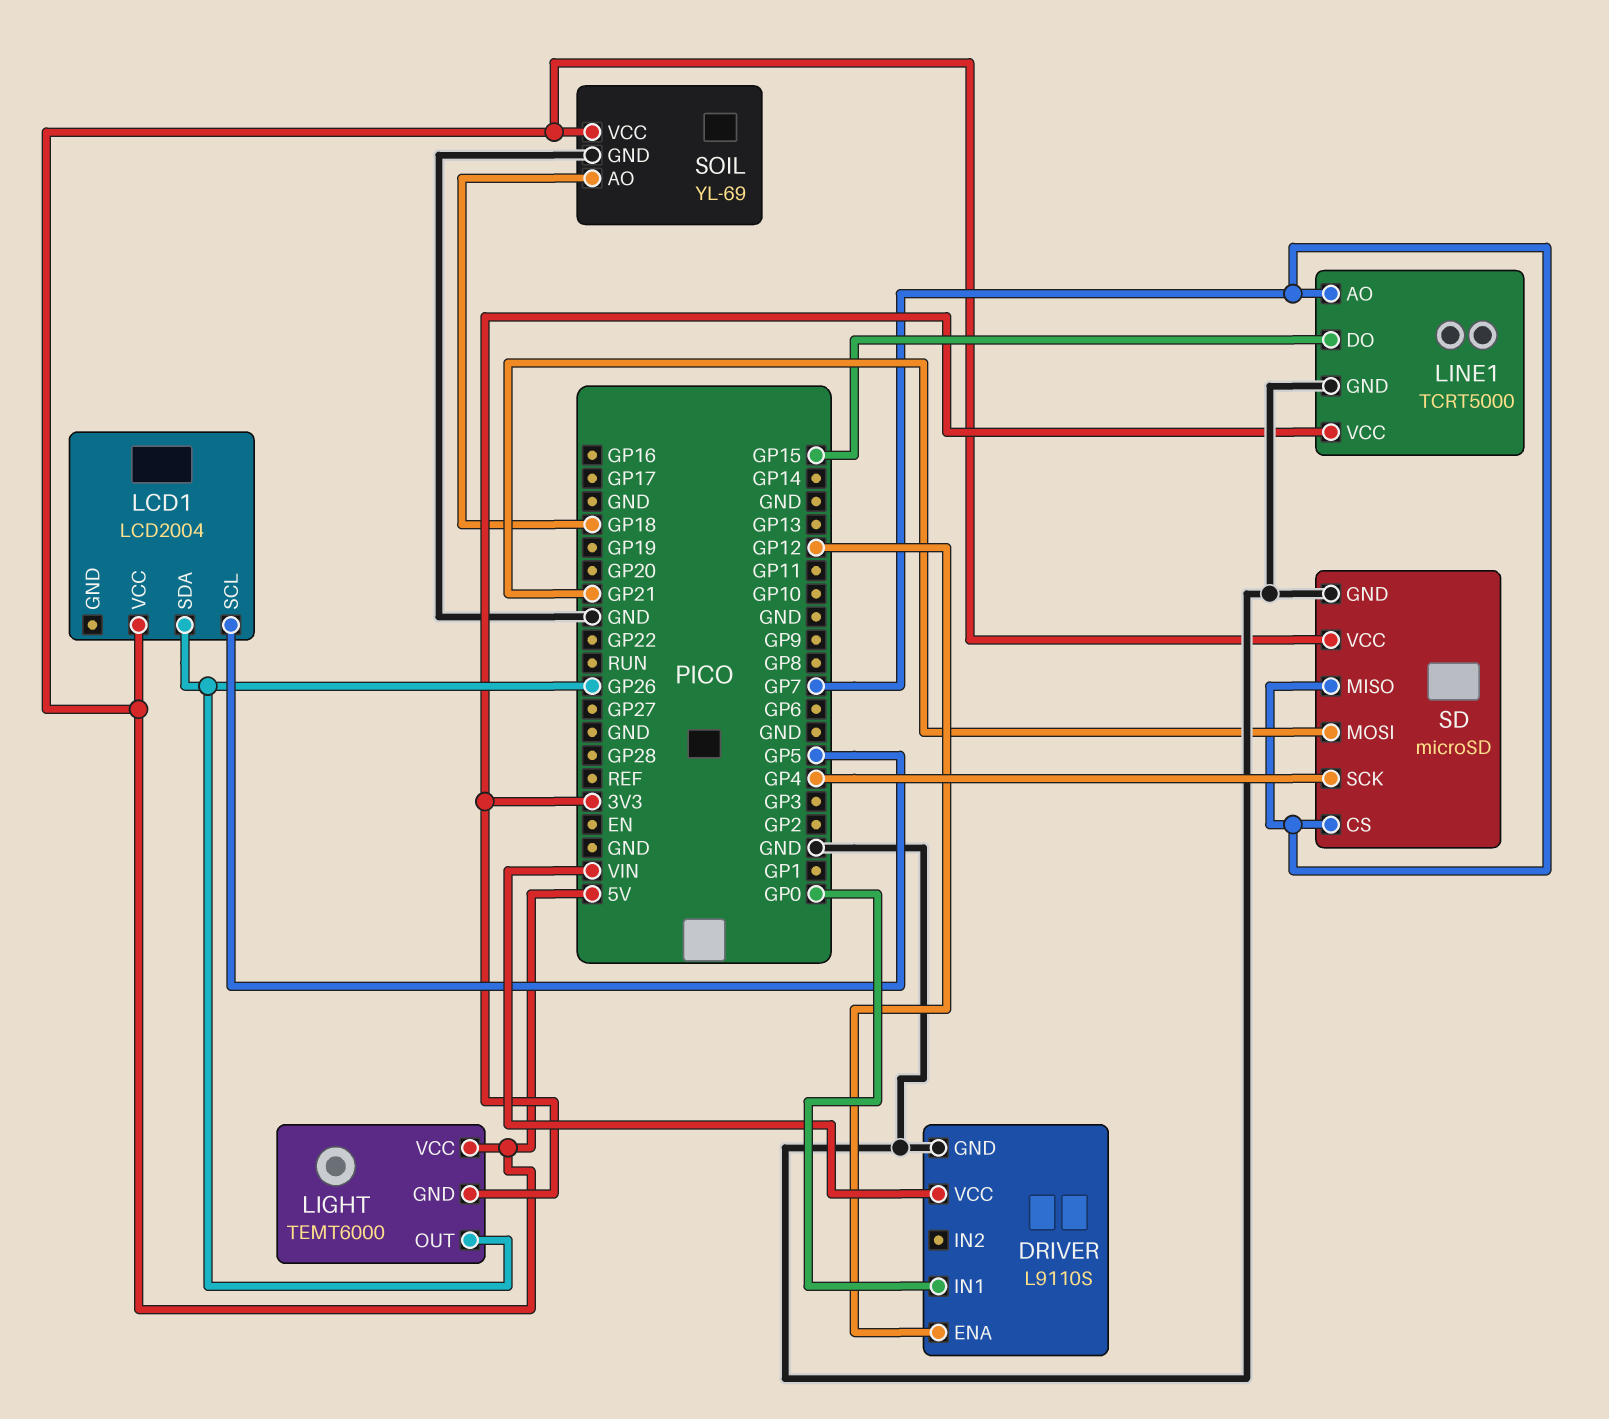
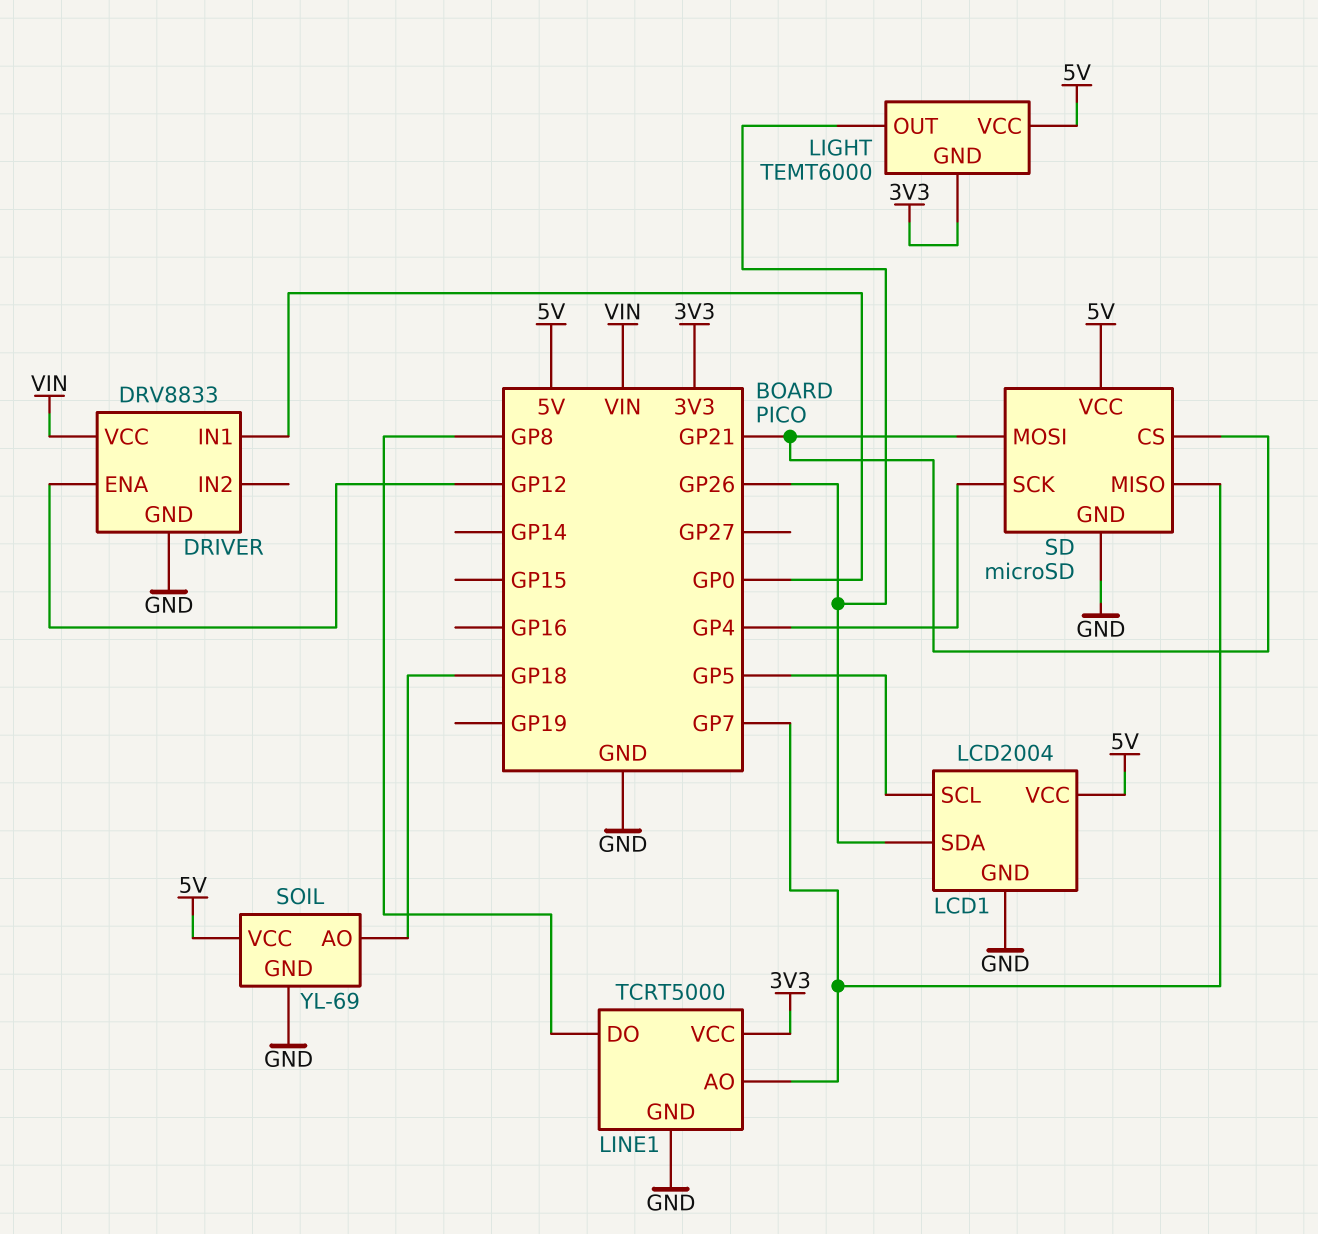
DRIVER: L9110S -> DRV8833
LCD1 pin GND: none -> GND
LINE1 pin DO: GP15 -> GP8
SD pin CS: GP7 -> GP21

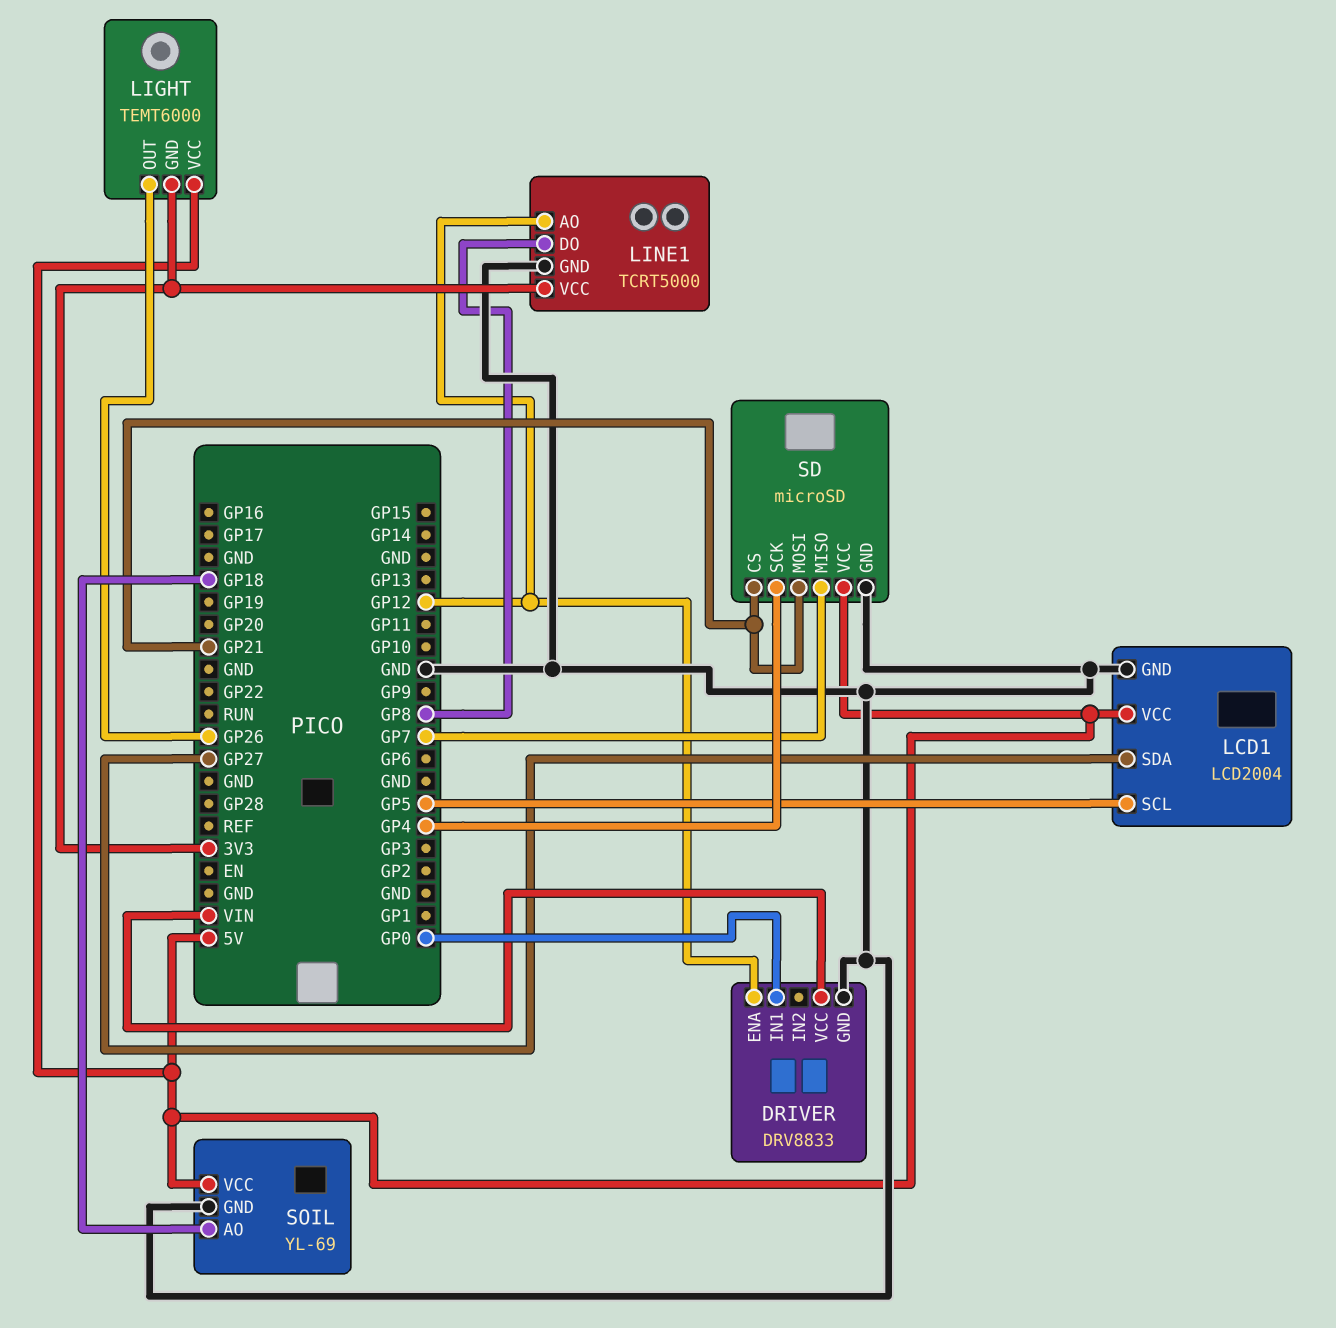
LCD1 pin SDA: GP26 -> GP27
LINE1 pin AO: GP7 -> GP12

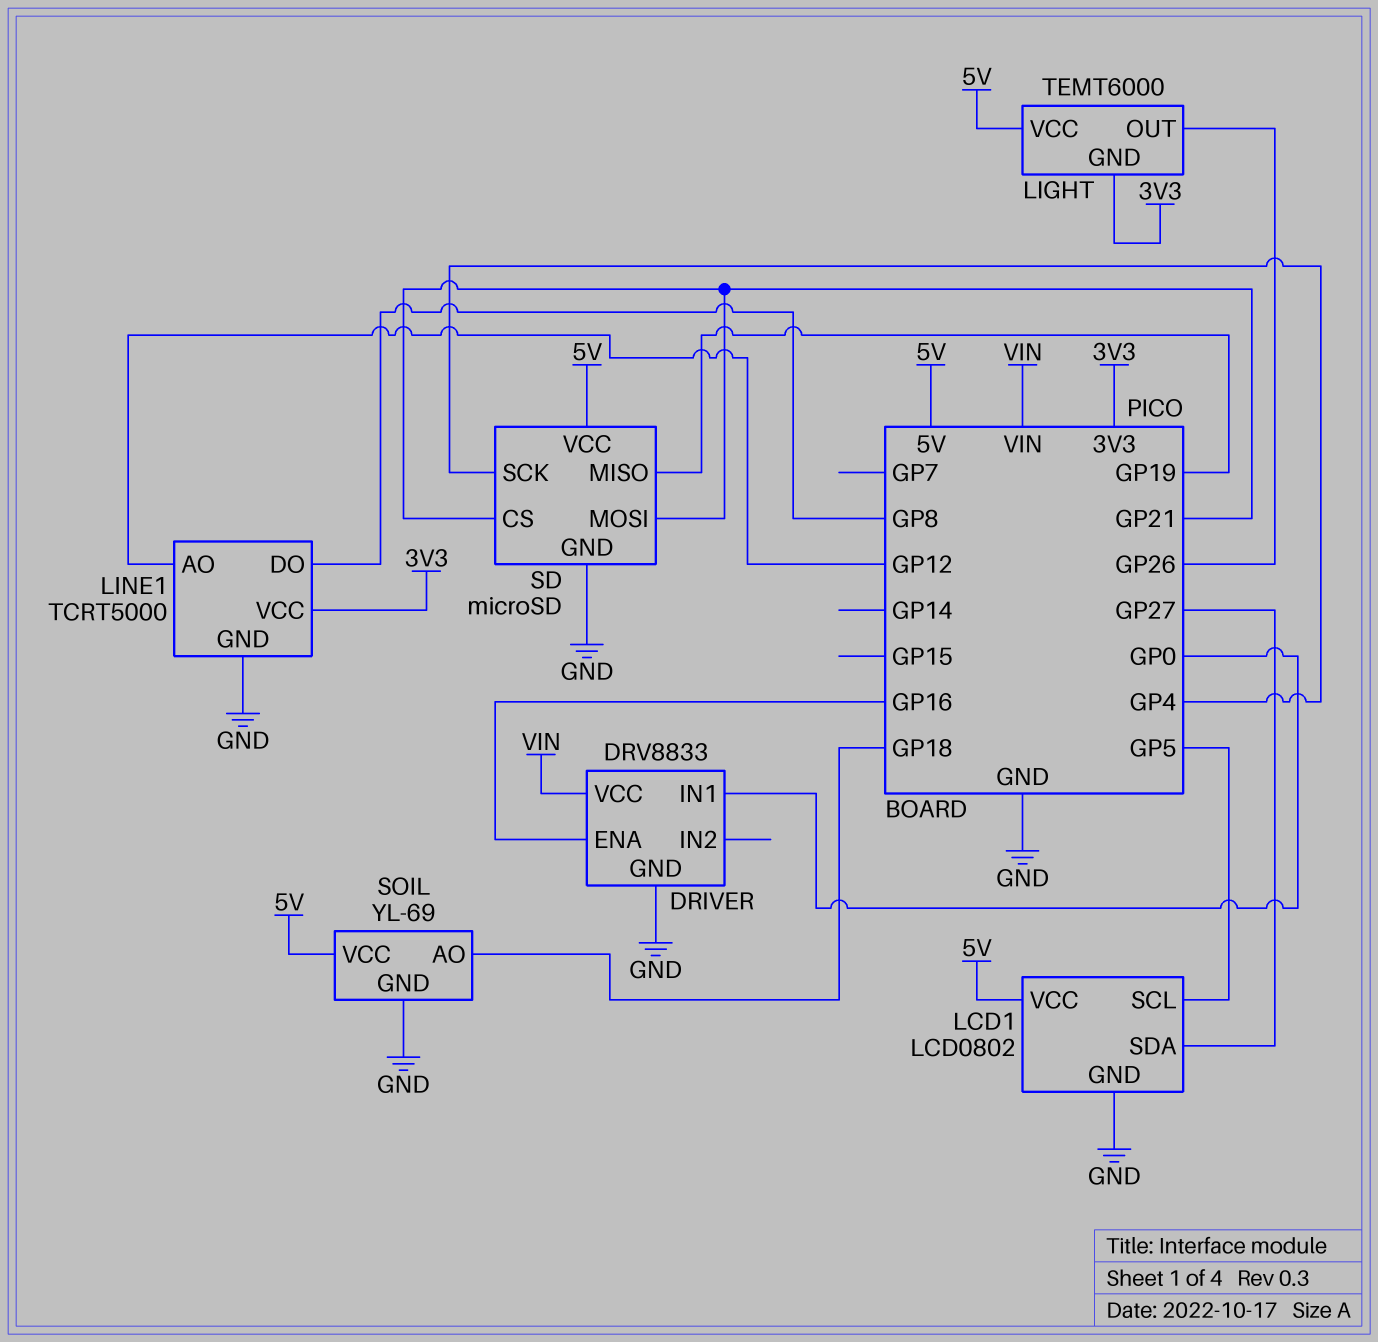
DRIVER pin ENA: GP12 -> GP16
LCD1: LCD2004 -> LCD0802
SD pin MISO: GP7 -> GP19

